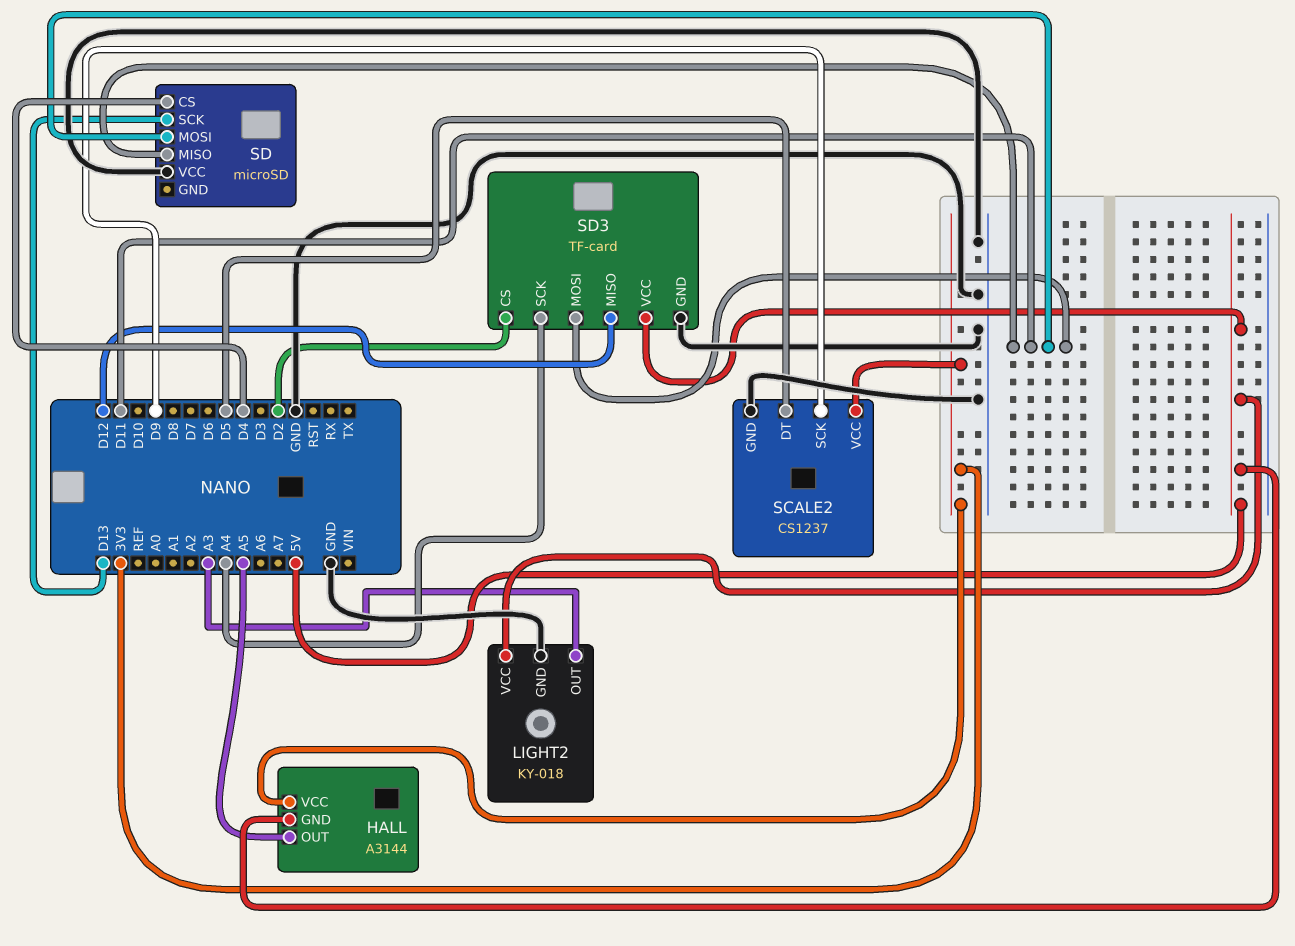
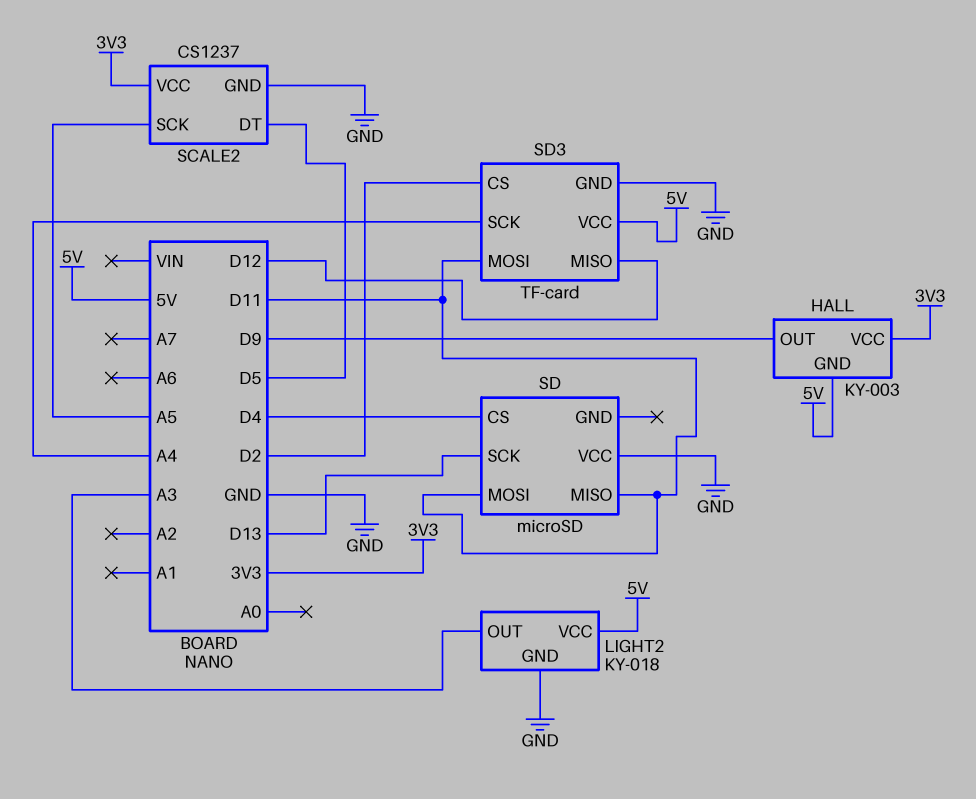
HALL: A3144 -> KY-003
HALL pin OUT: A5 -> D9
SCALE2 pin SCK: D9 -> A5

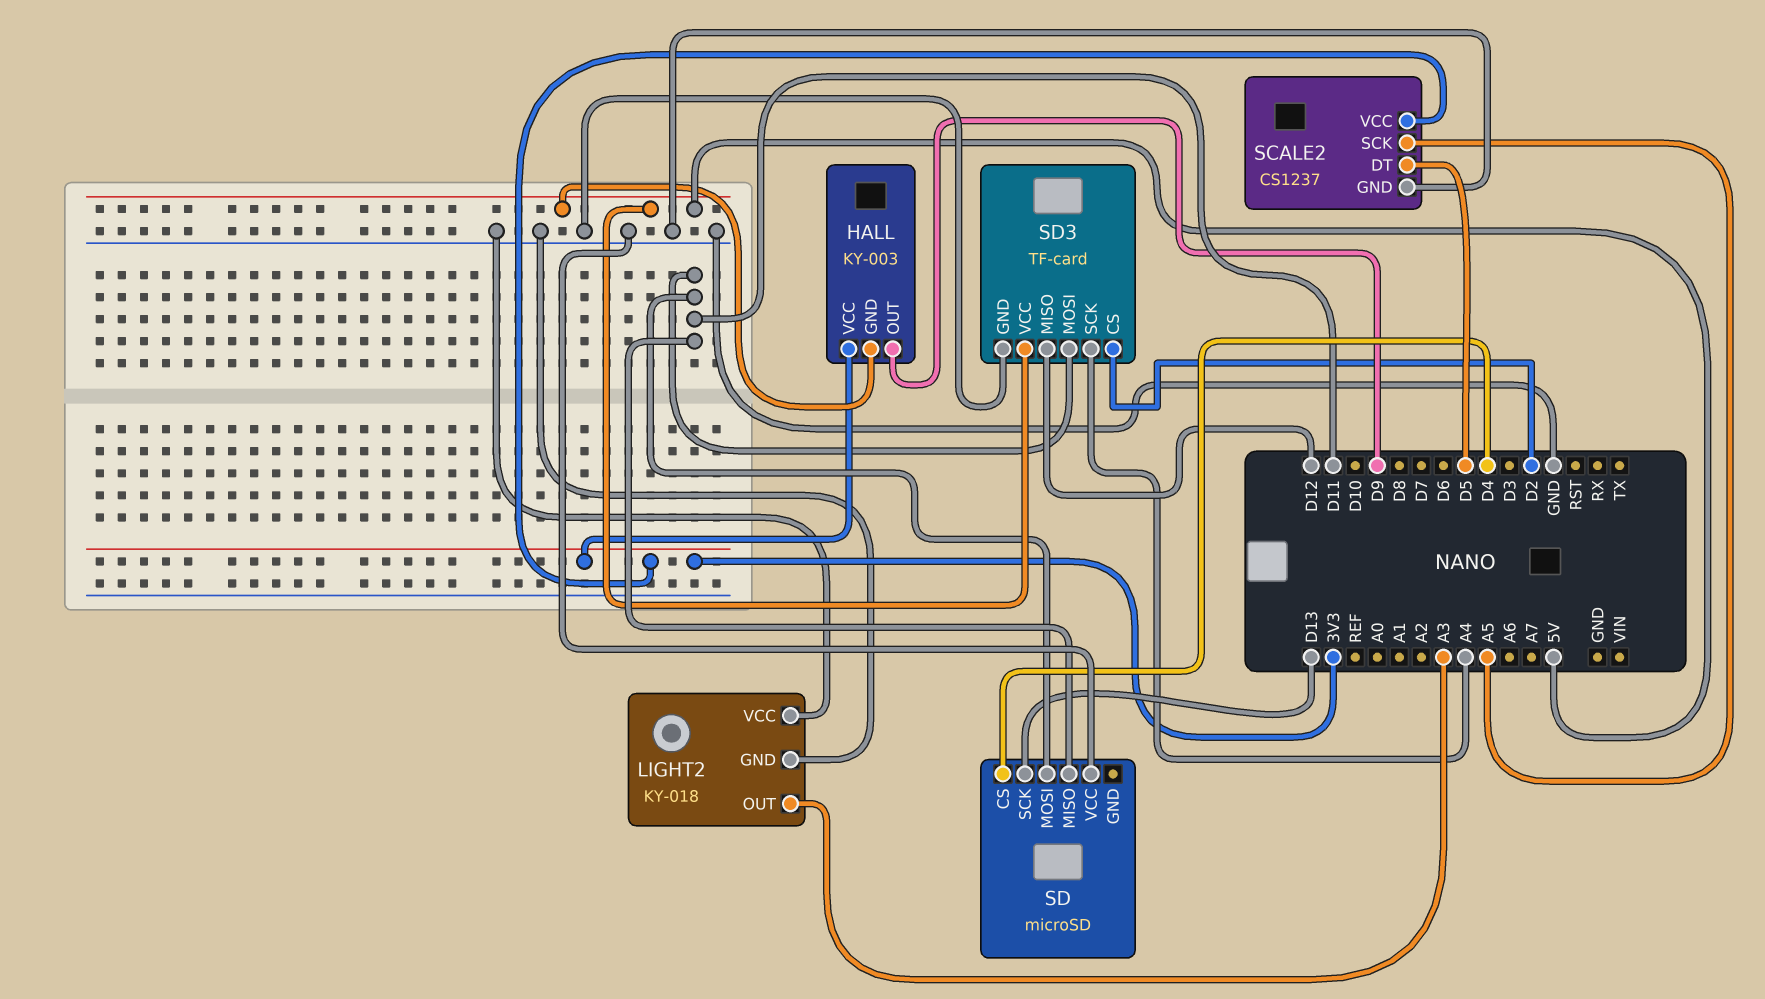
LIGHT2 pin VCC: 5V -> GND

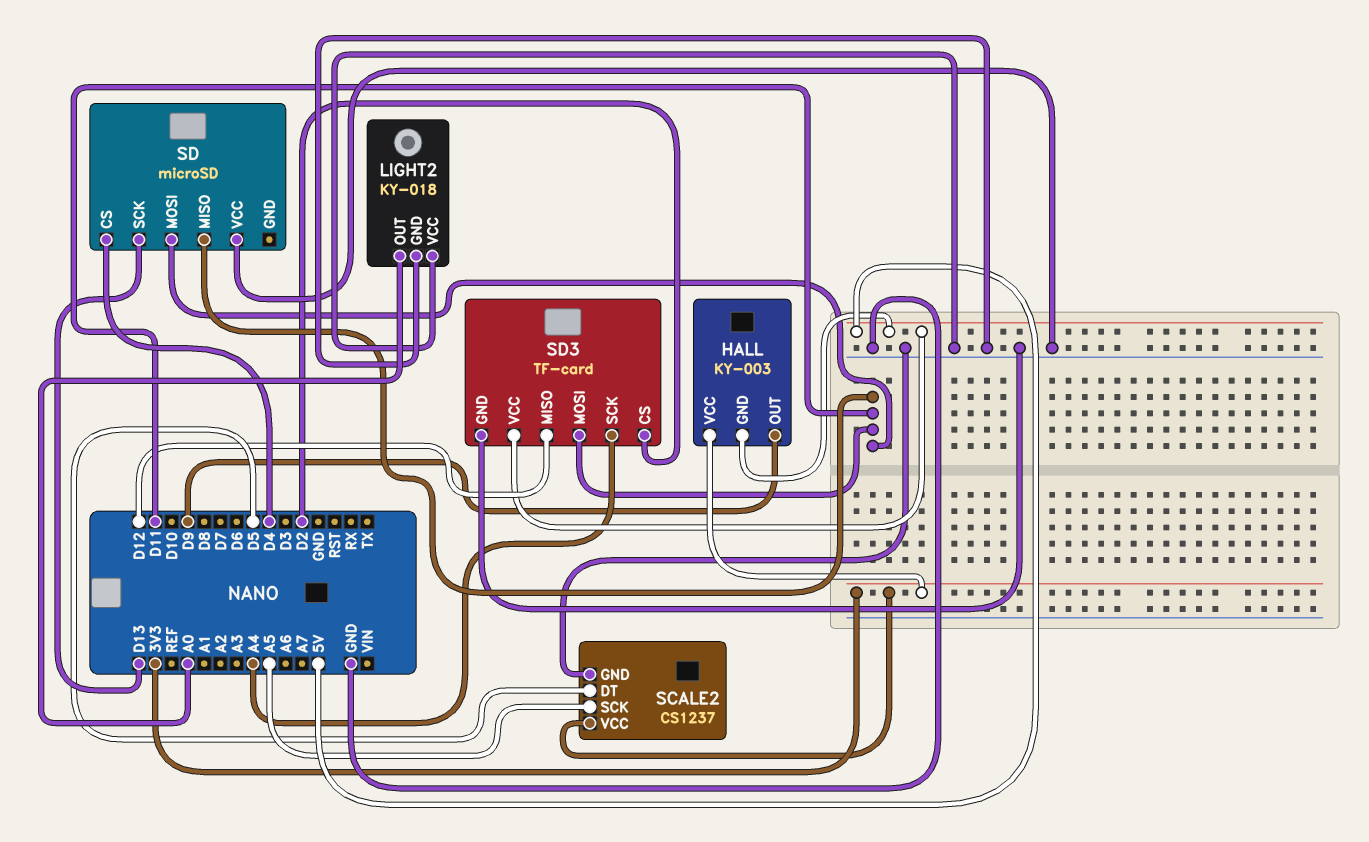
LIGHT2 pin OUT: A3 -> A0

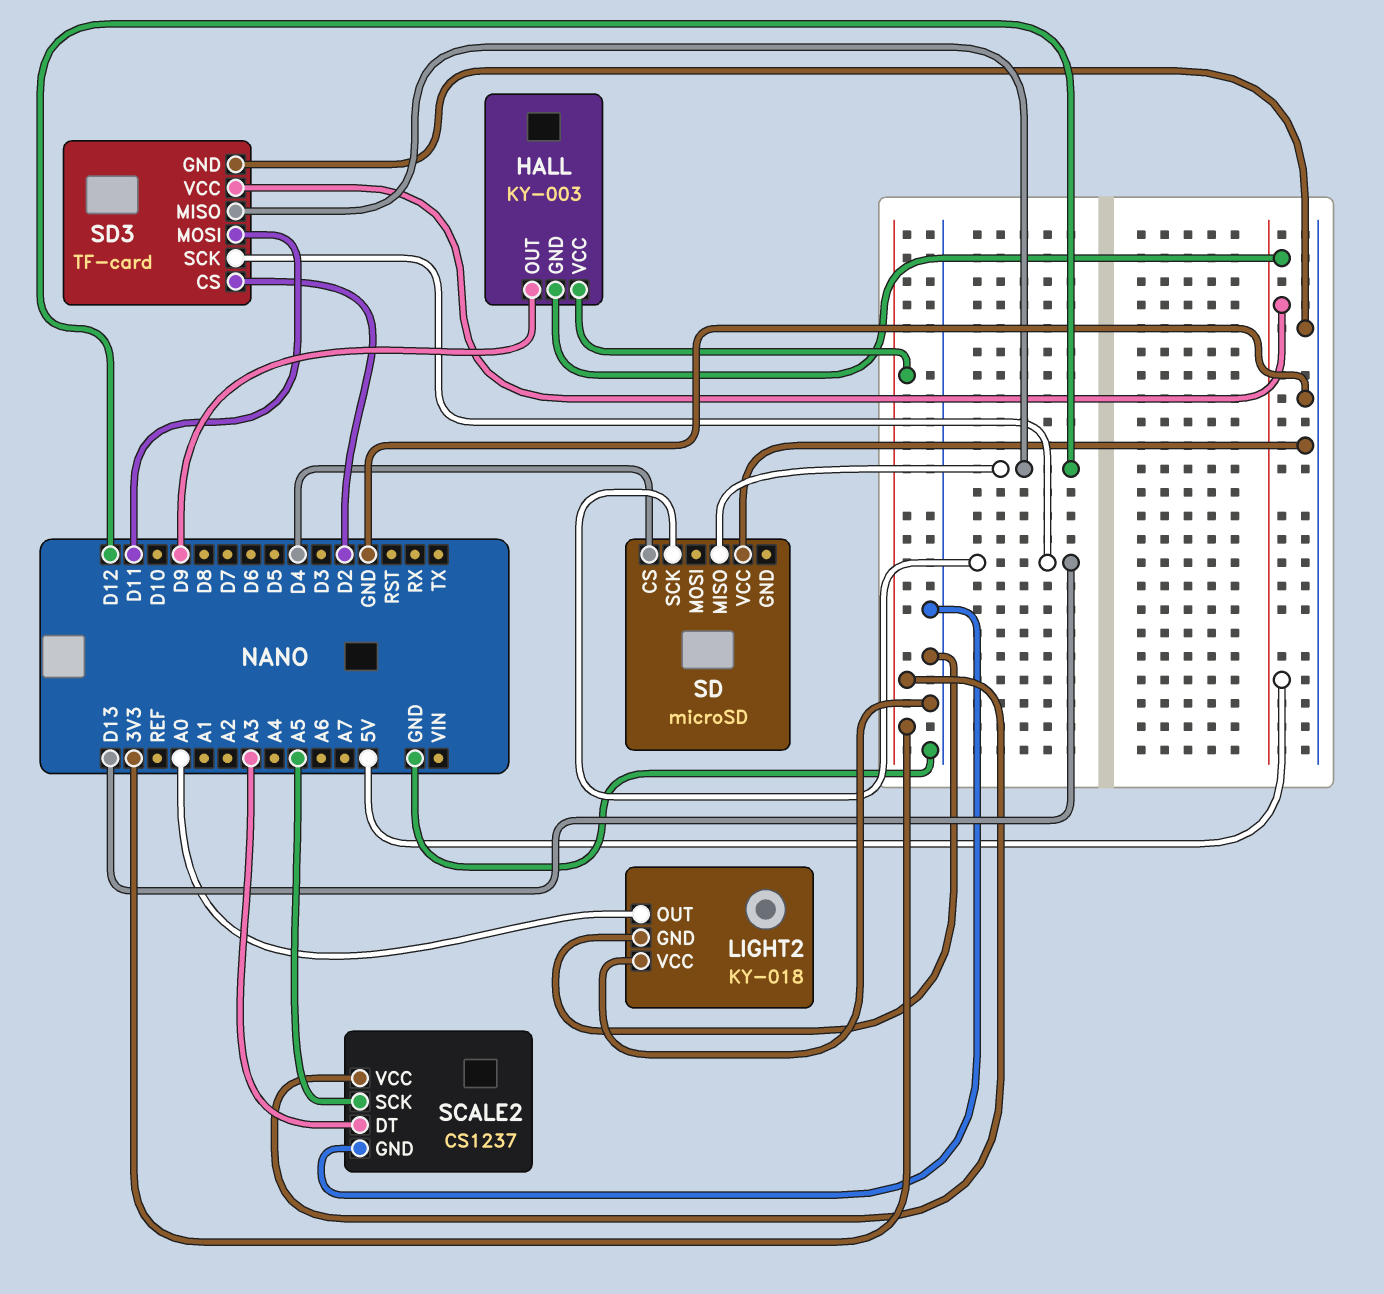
SCALE2 pin DT: D5 -> A3
SD pin MISO: D11 -> D12
SD pin MOSI: D11 -> none
SD3 pin SCK: A4 -> D13

